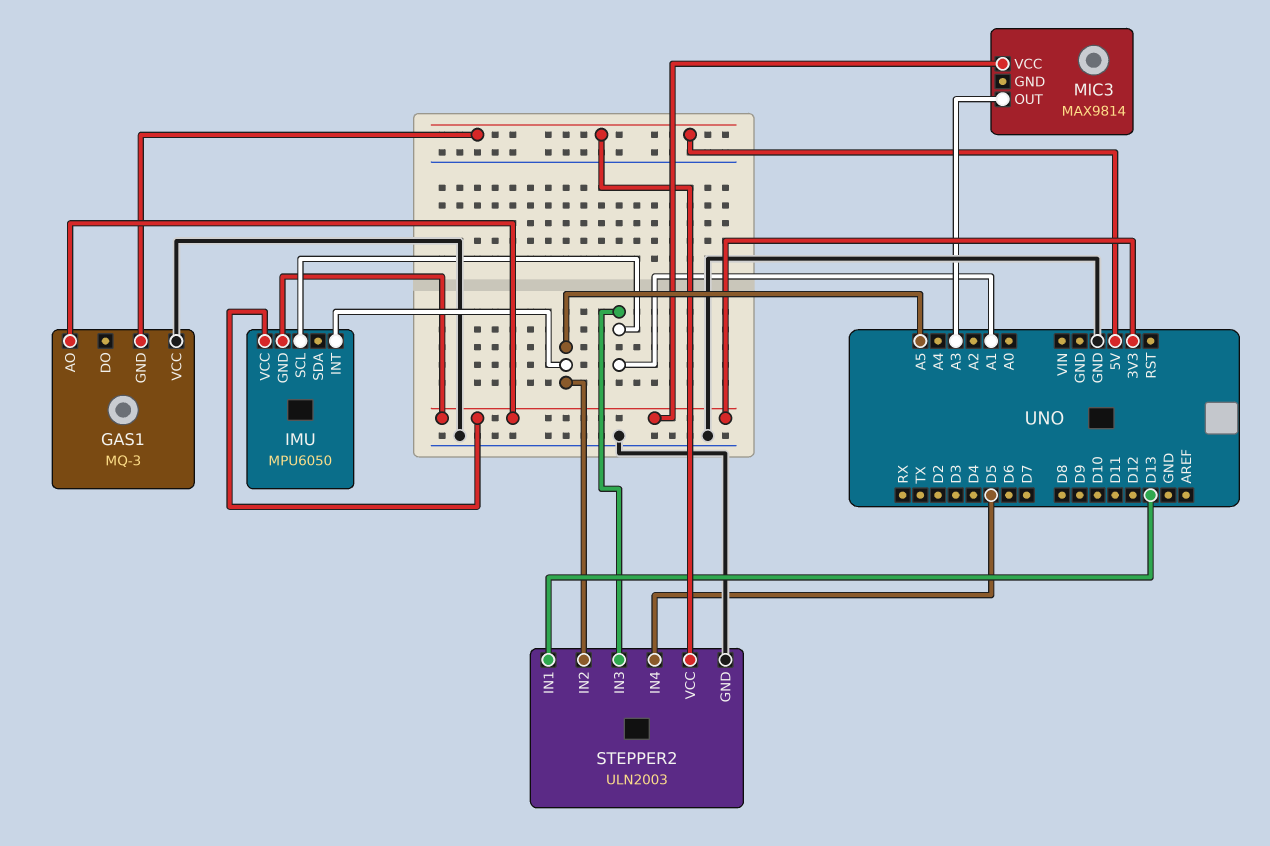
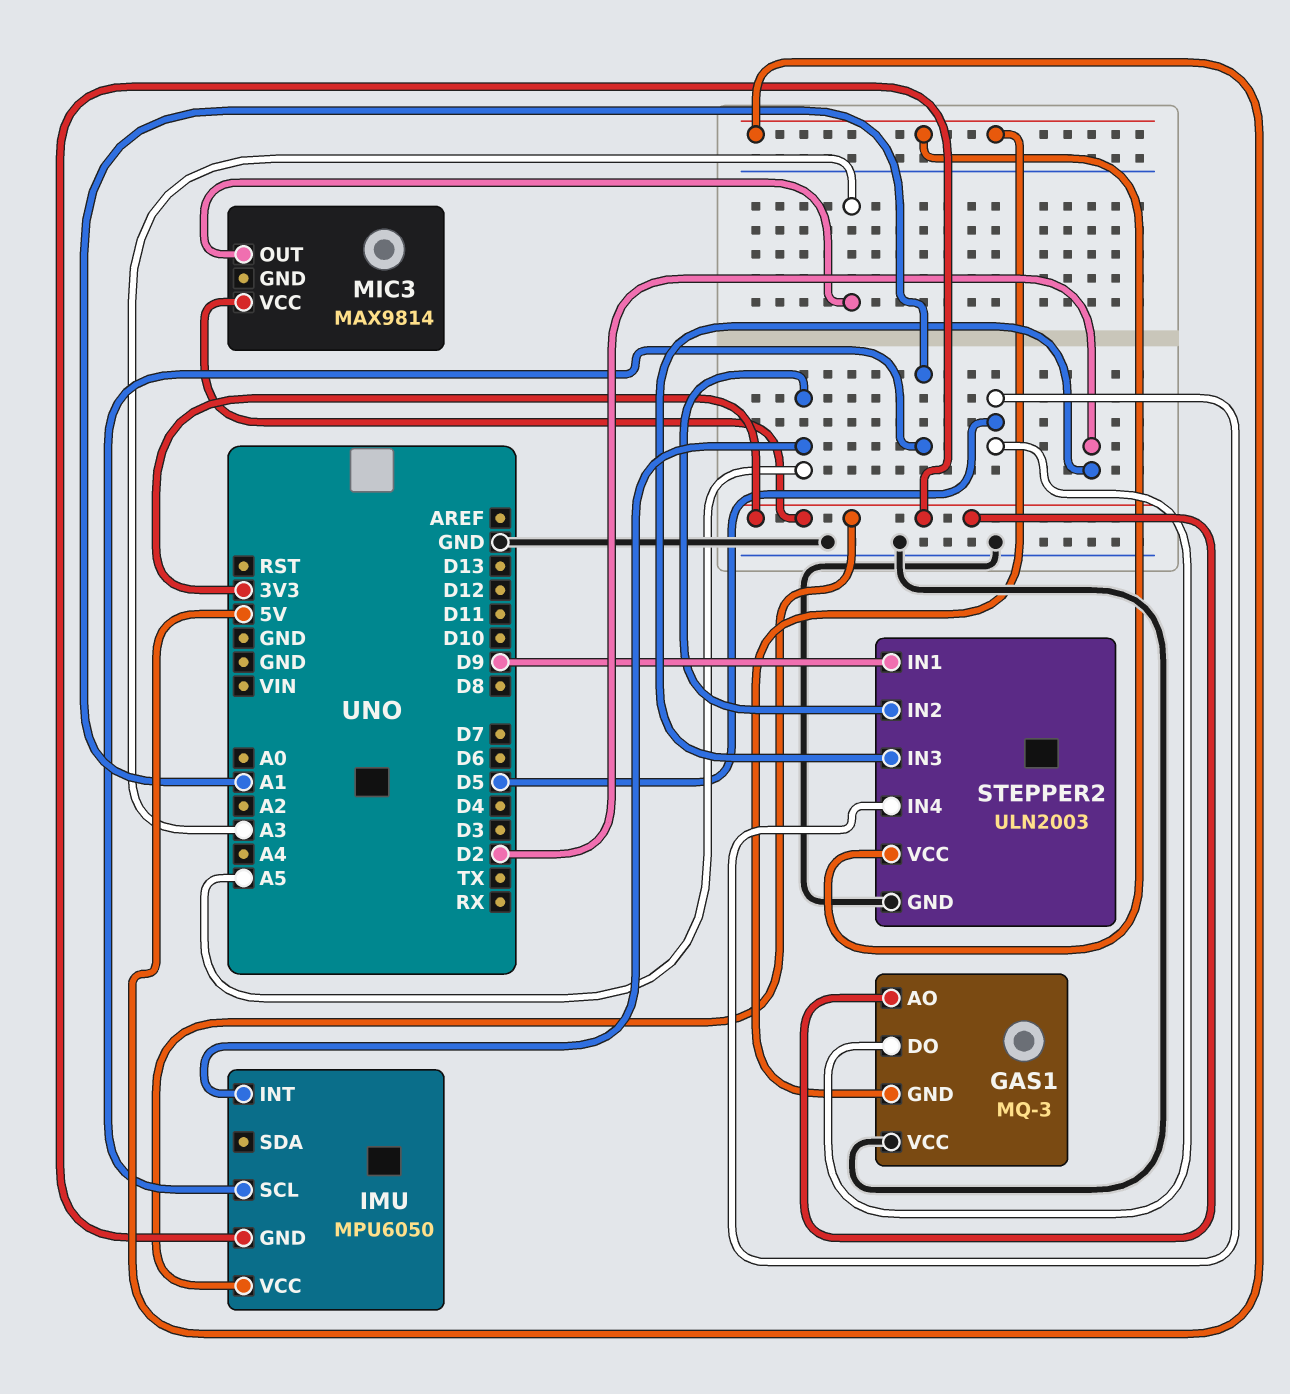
GAS1 pin DO: none -> D5
STEPPER2 pin IN1: D13 -> D9
STEPPER2 pin IN3: A1 -> D2

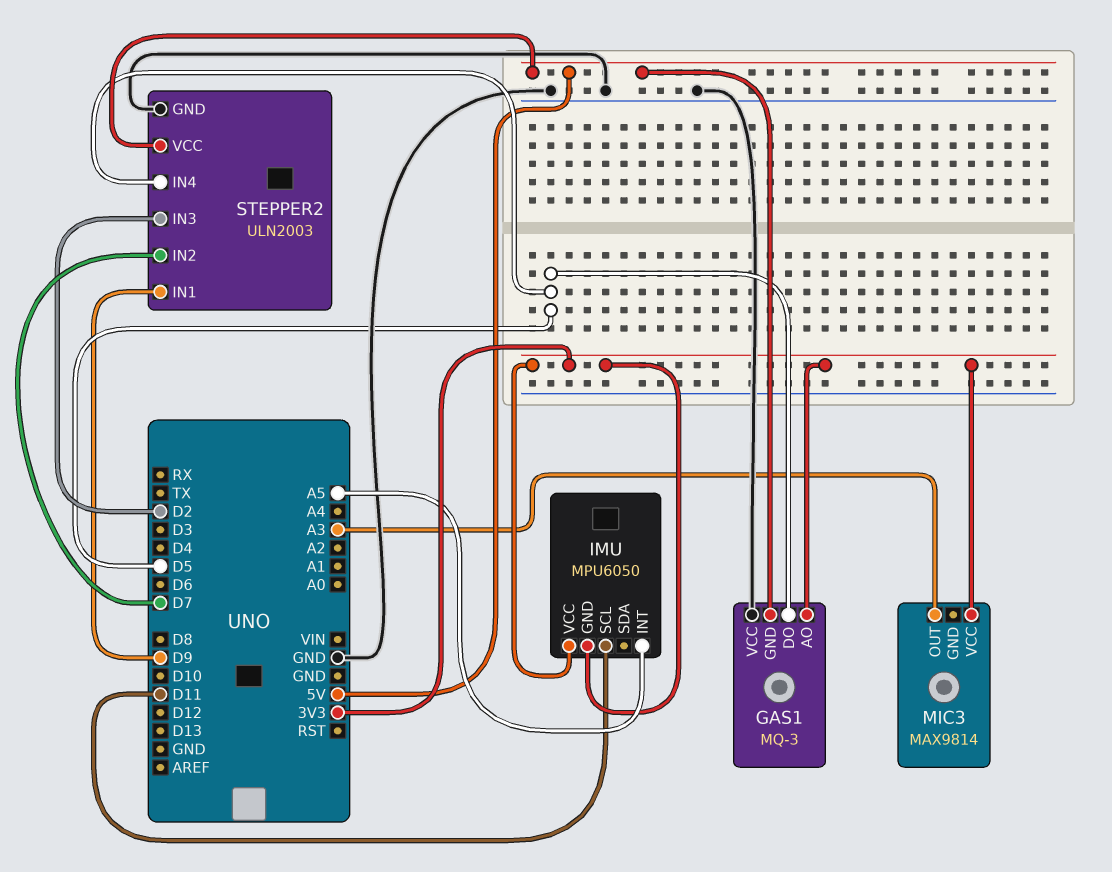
IMU pin SCL: A1 -> D11
STEPPER2 pin IN2: A5 -> D7

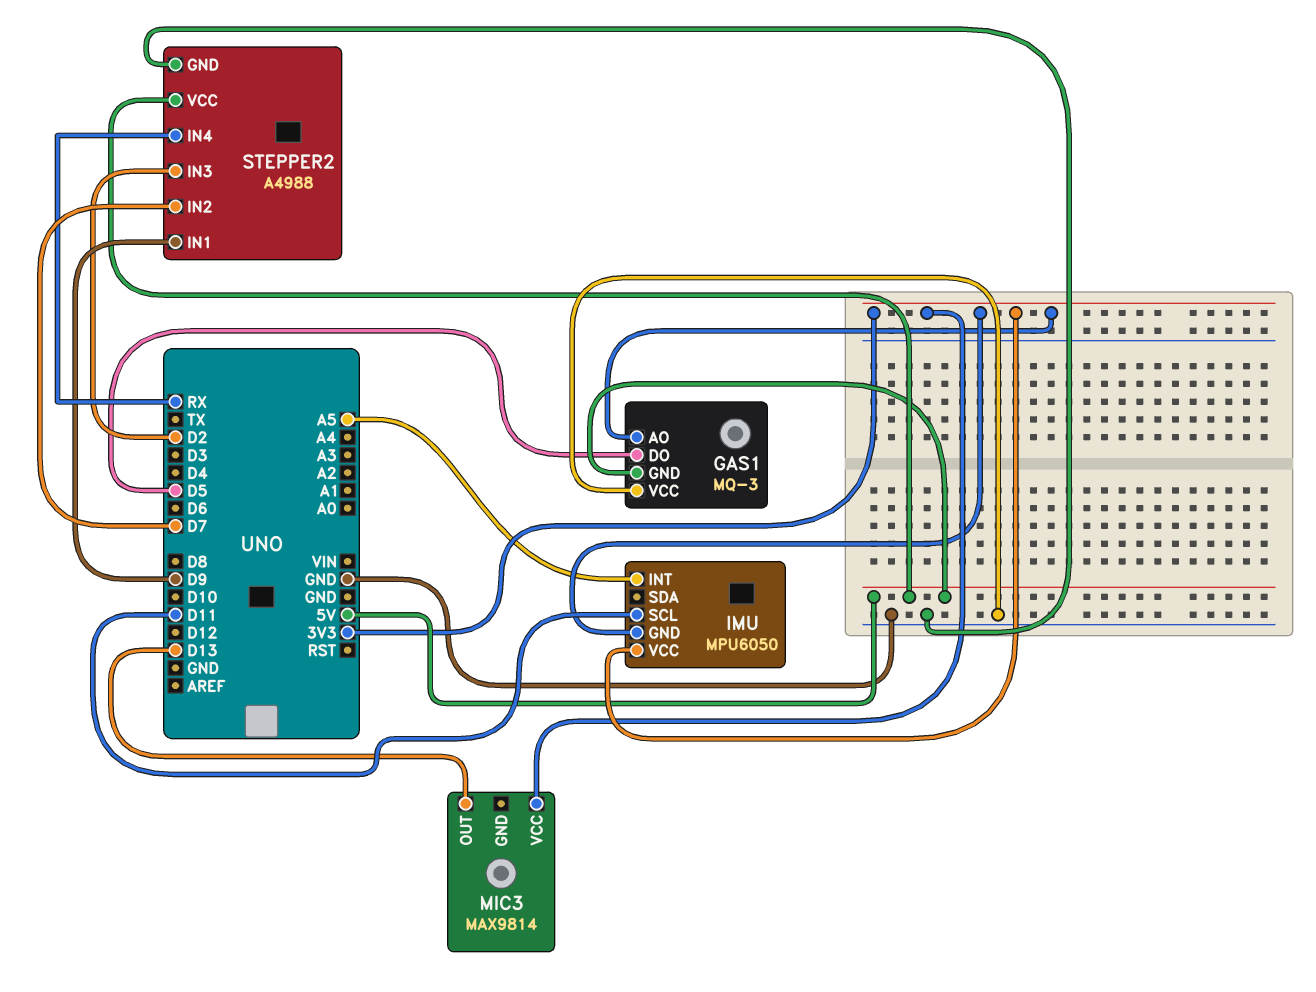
MIC3 pin OUT: A3 -> D13
STEPPER2: ULN2003 -> A4988
STEPPER2 pin IN4: D5 -> RX

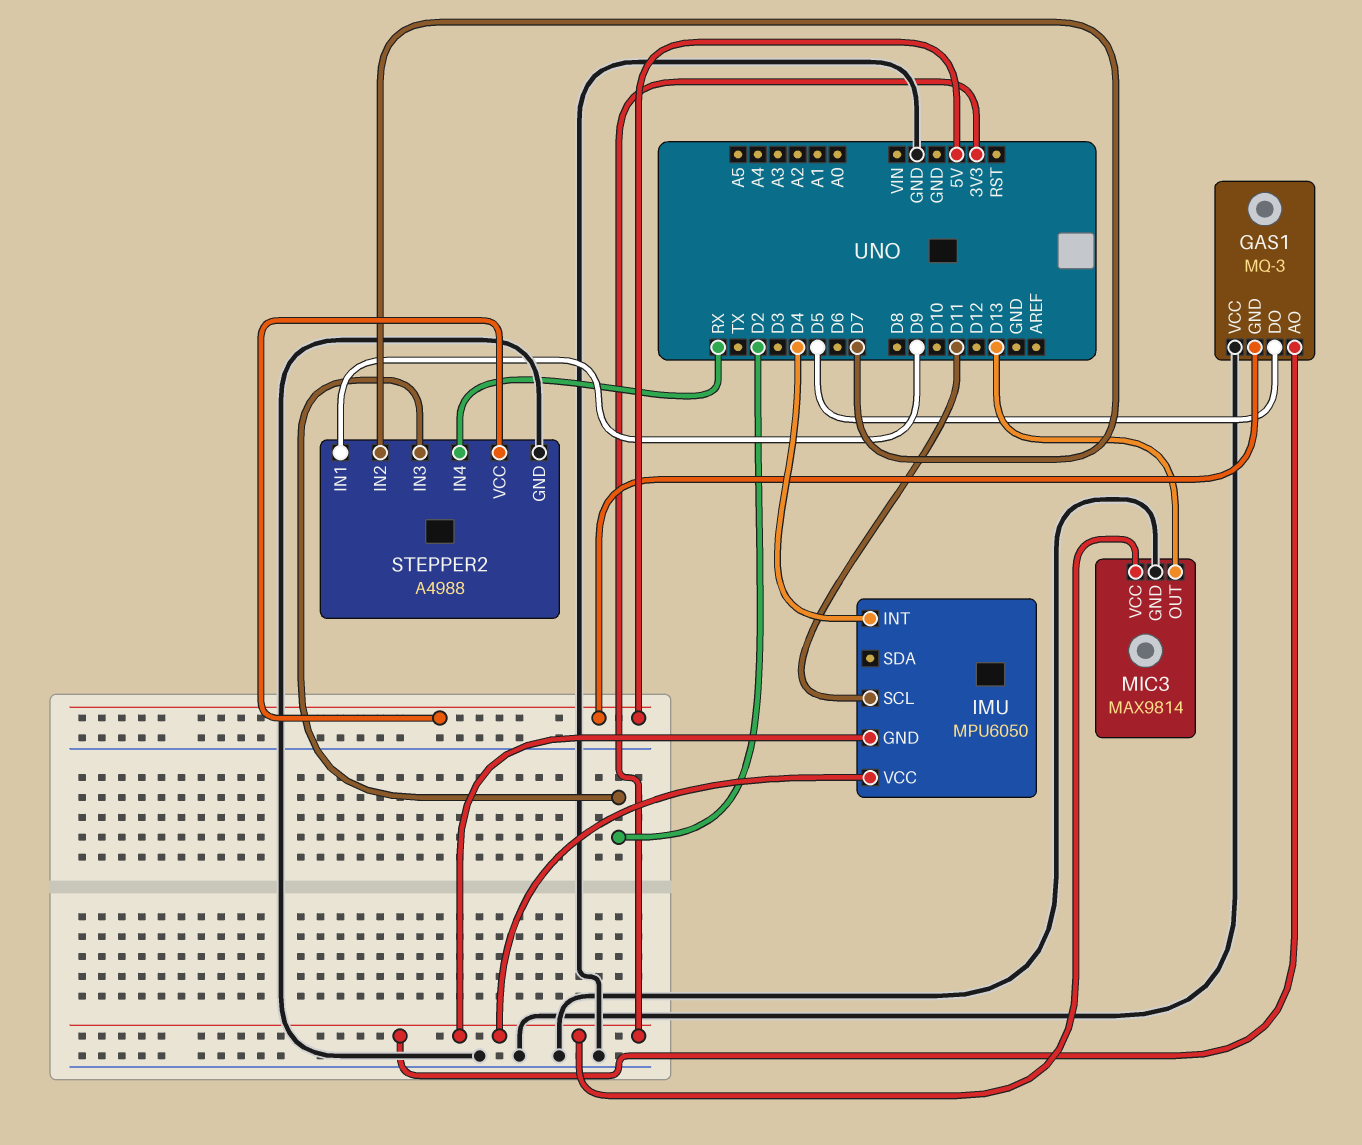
IMU pin INT: A5 -> D4
MIC3 pin GND: none -> GND

